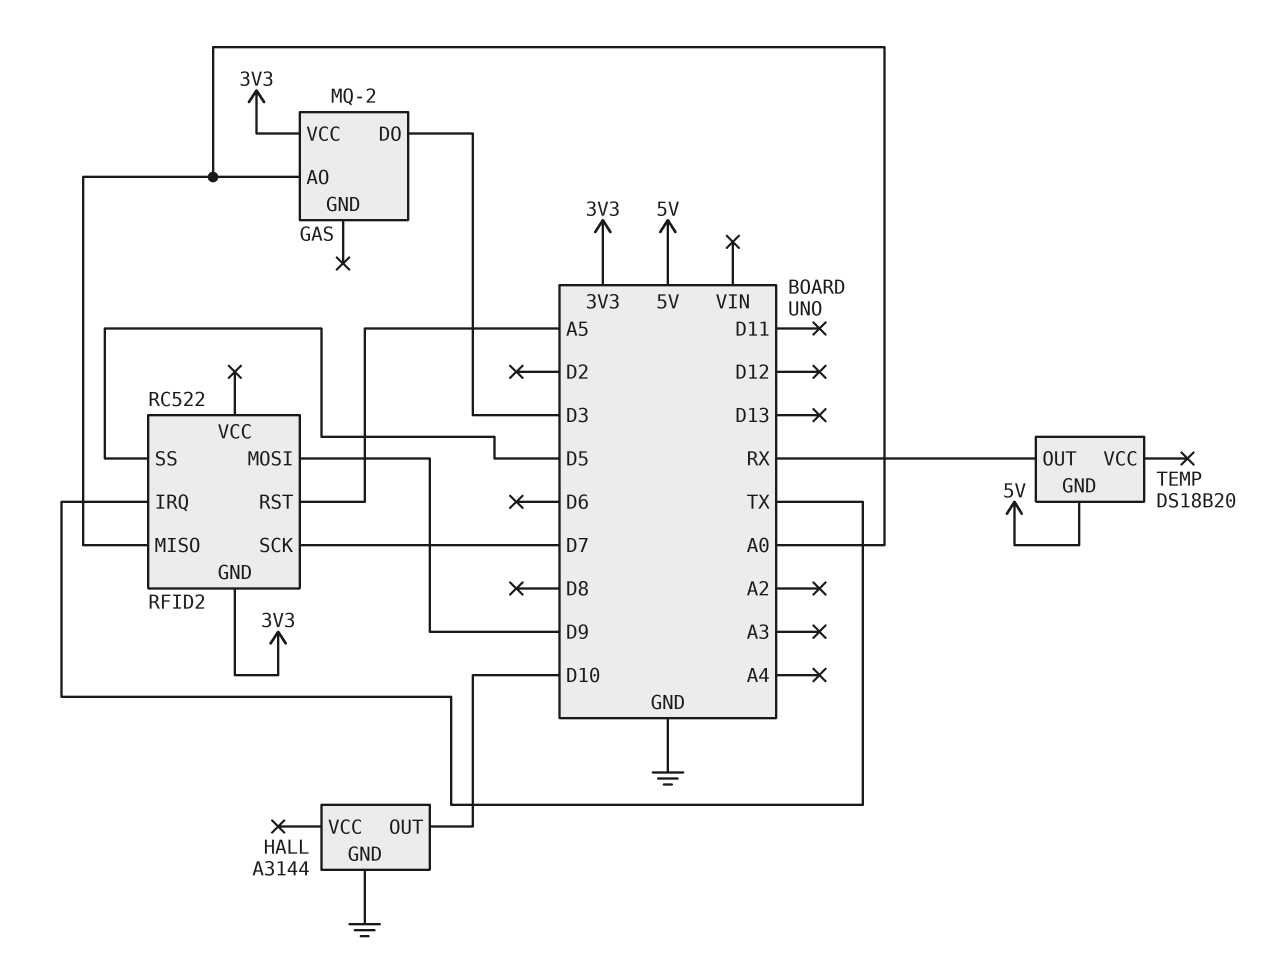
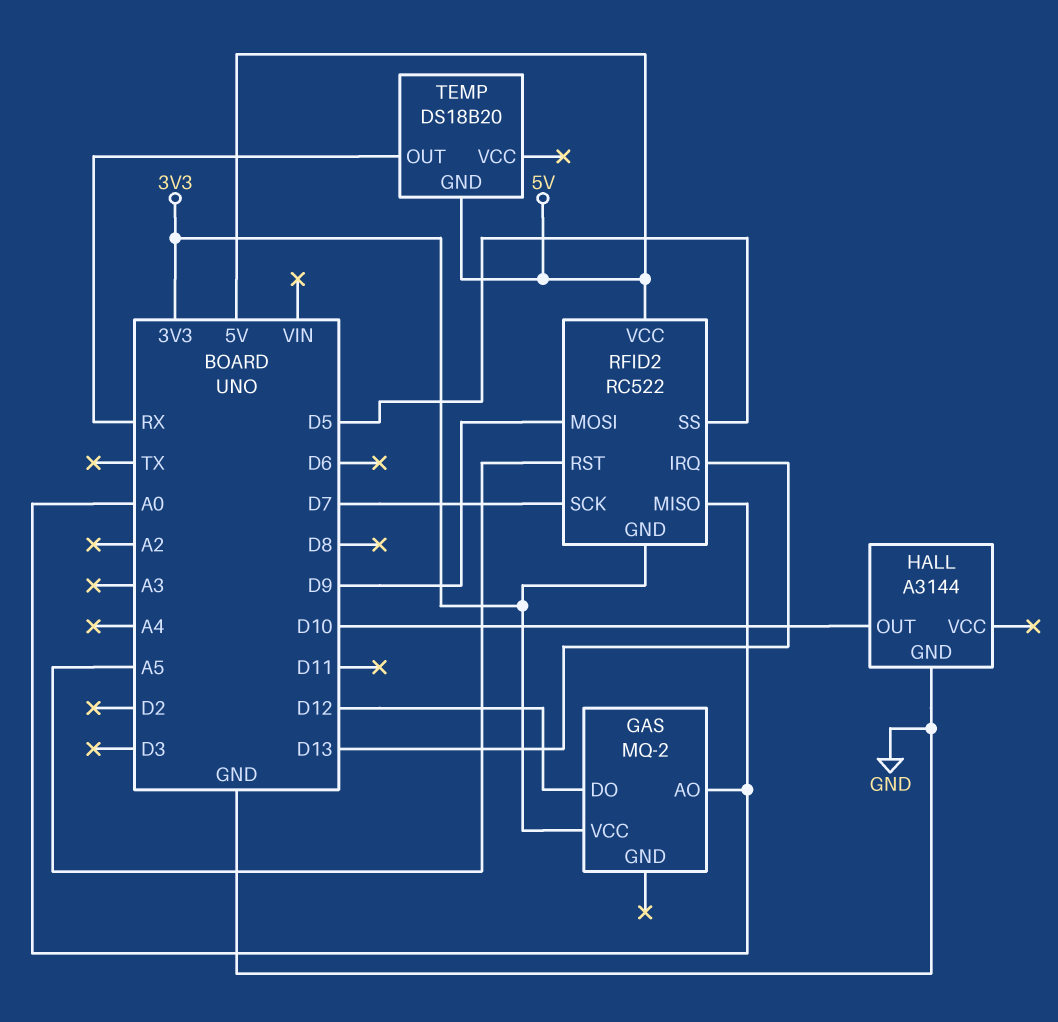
GAS pin DO: D3 -> D12
RFID2 pin IRQ: TX -> D13
RFID2 pin VCC: none -> 5V

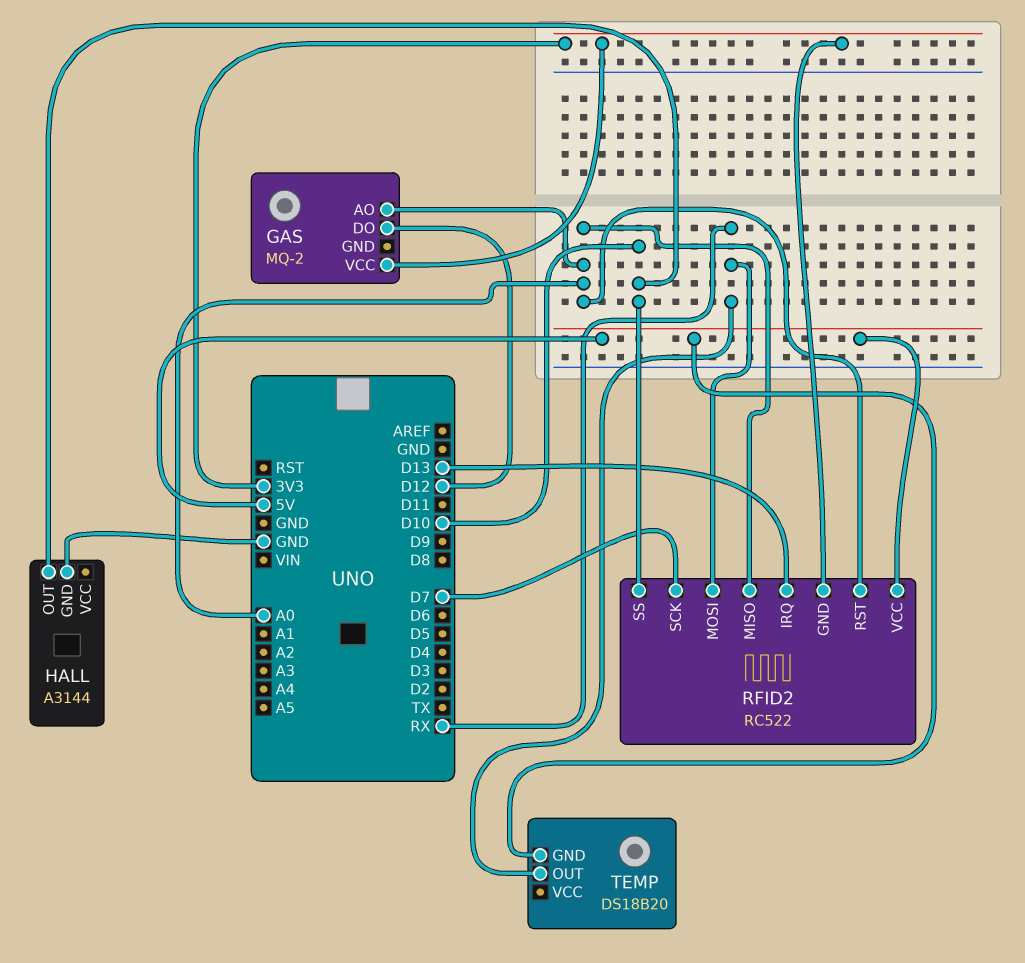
RFID2 pin MOSI: D9 -> RX
RFID2 pin RST: A5 -> A0
RFID2 pin SS: D5 -> D10

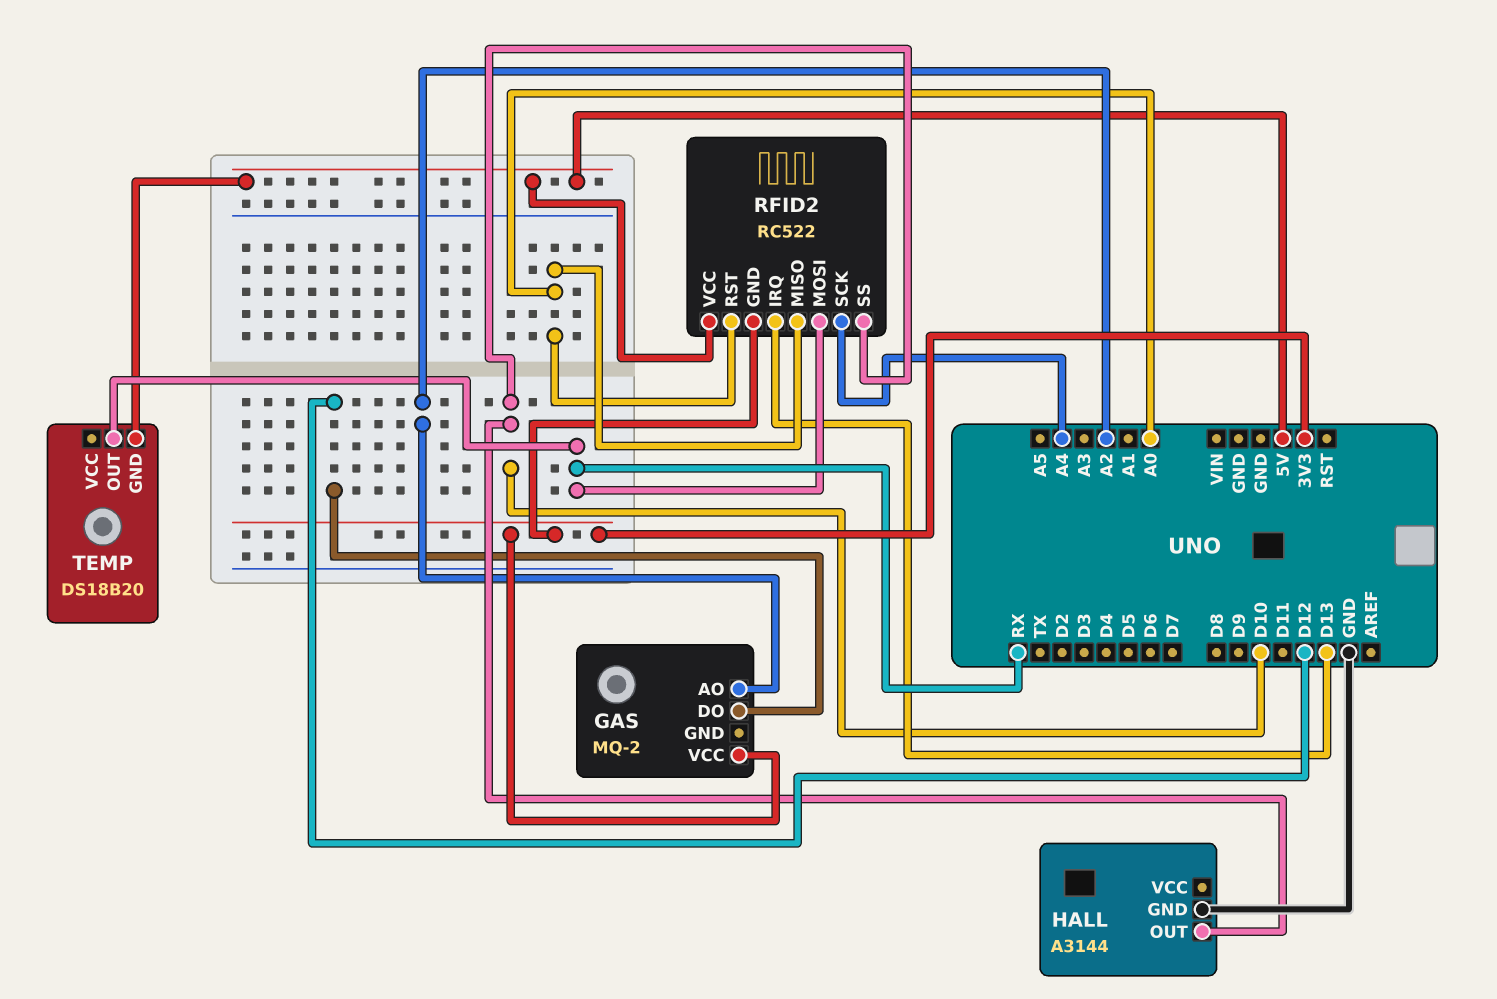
GAS pin AO: A0 -> A2
RFID2 pin SCK: D7 -> A4

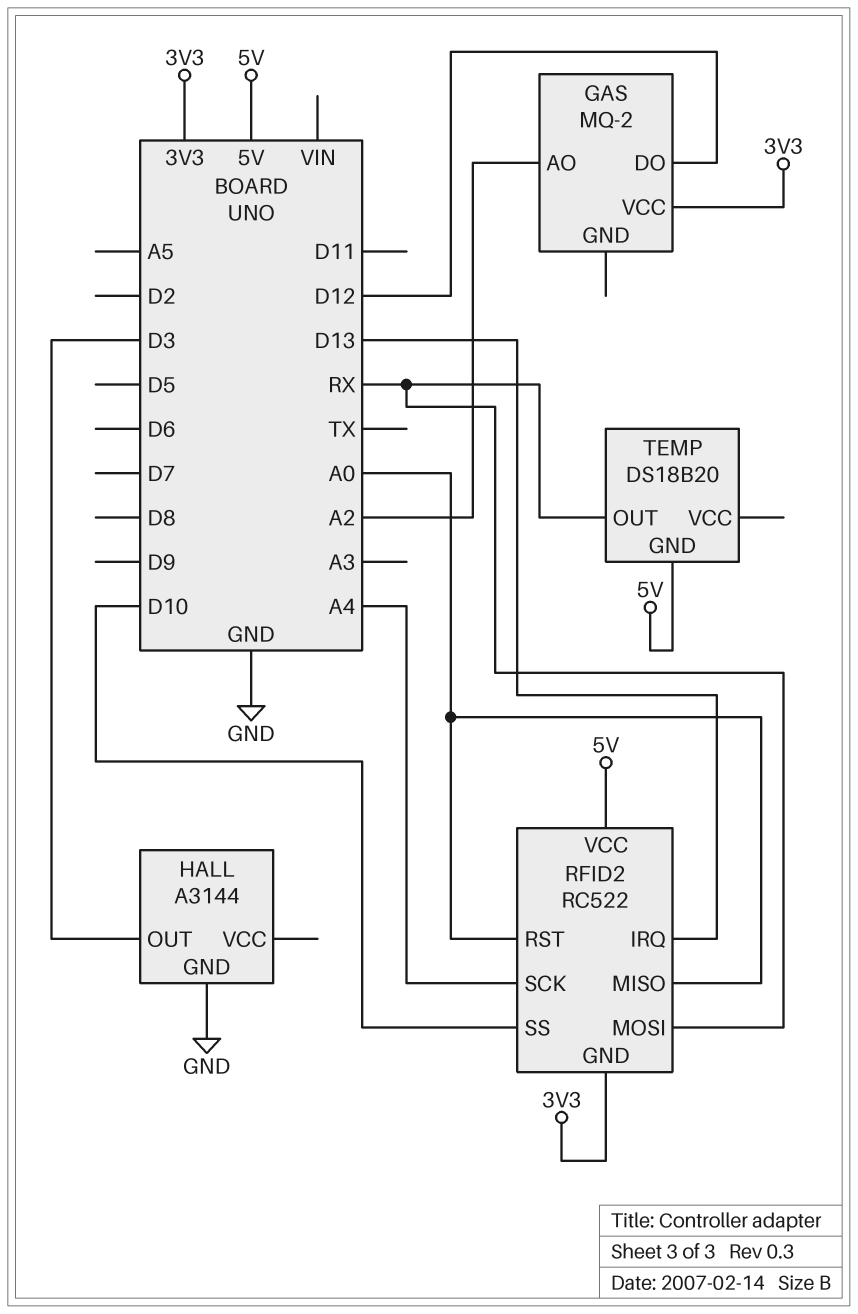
HALL pin OUT: D10 -> D3

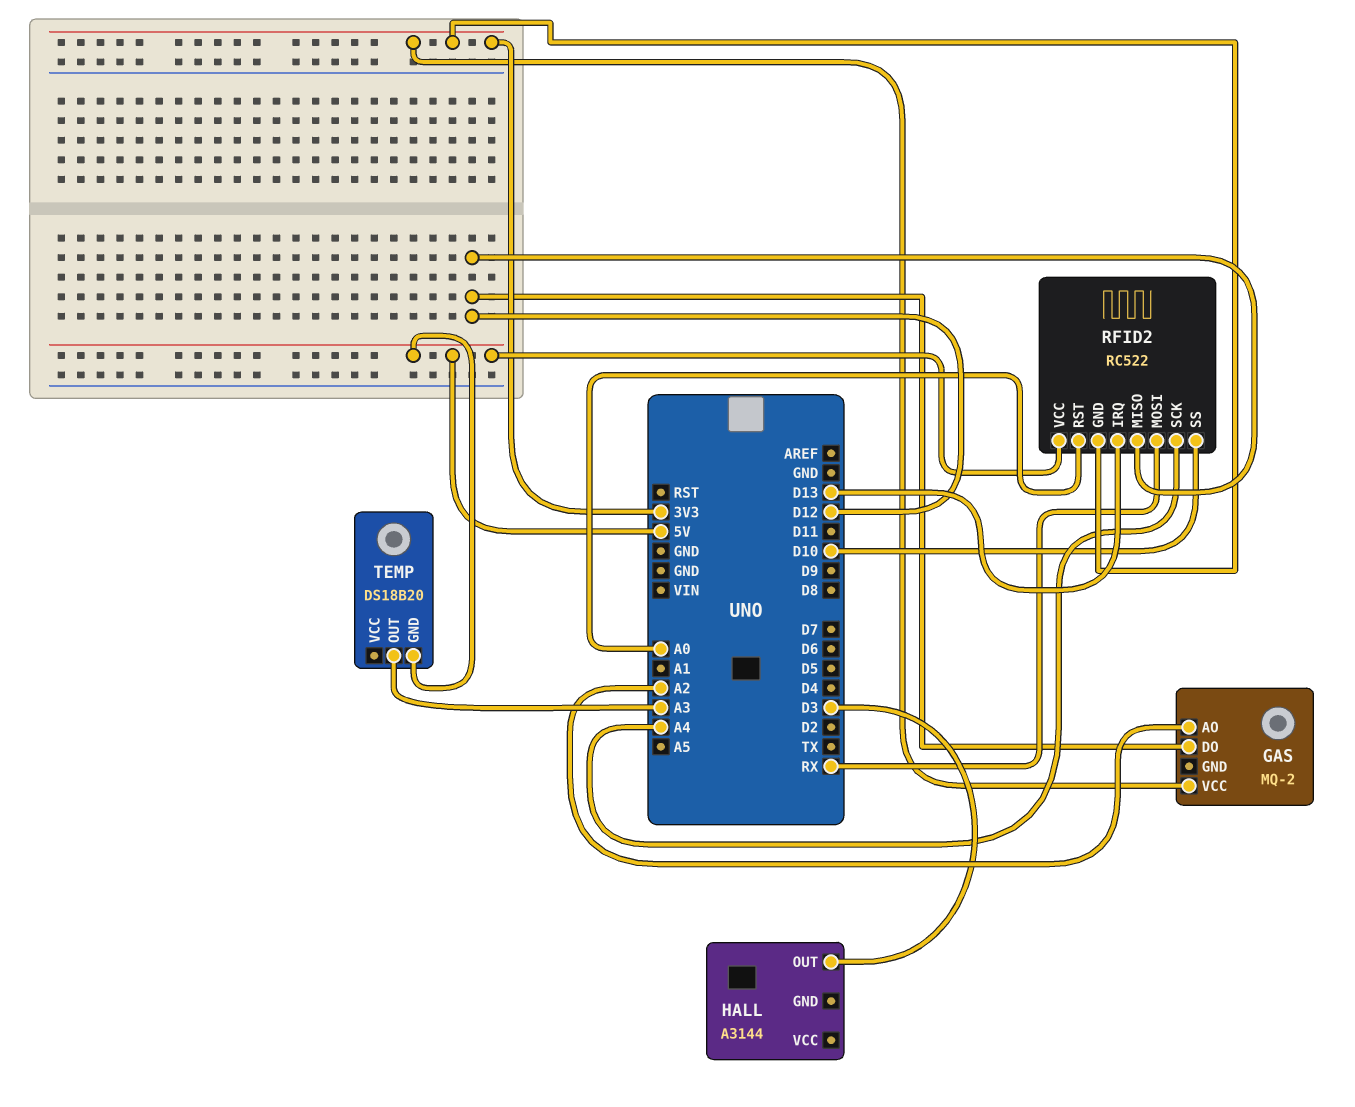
HALL pin GND: GND -> none
RFID2 pin MISO: A0 -> D12
TEMP pin OUT: RX -> A3

